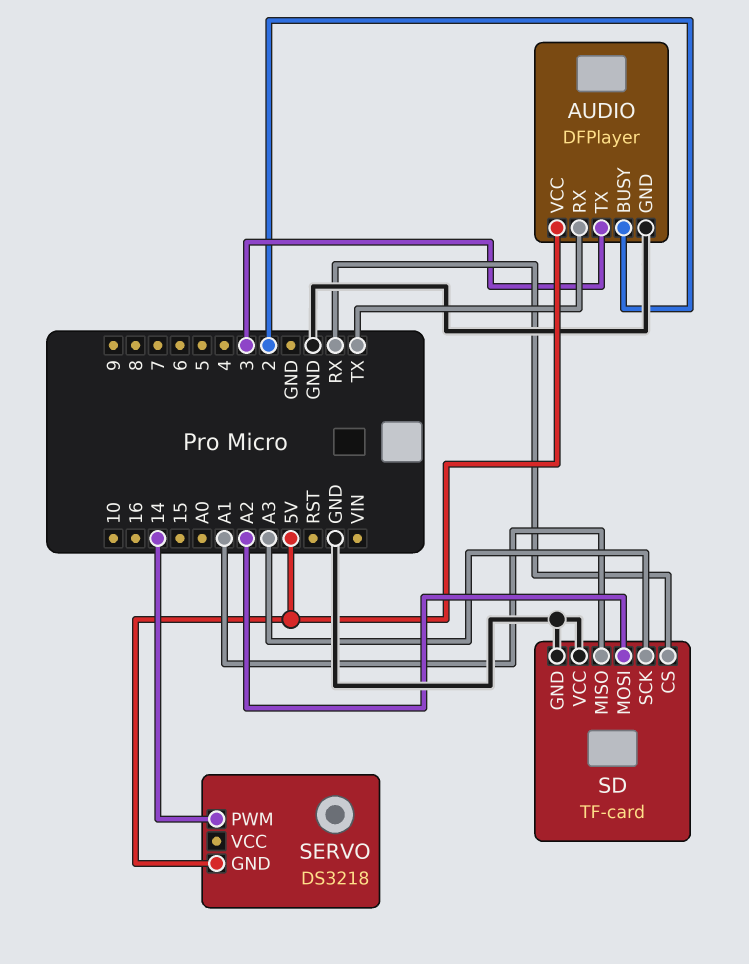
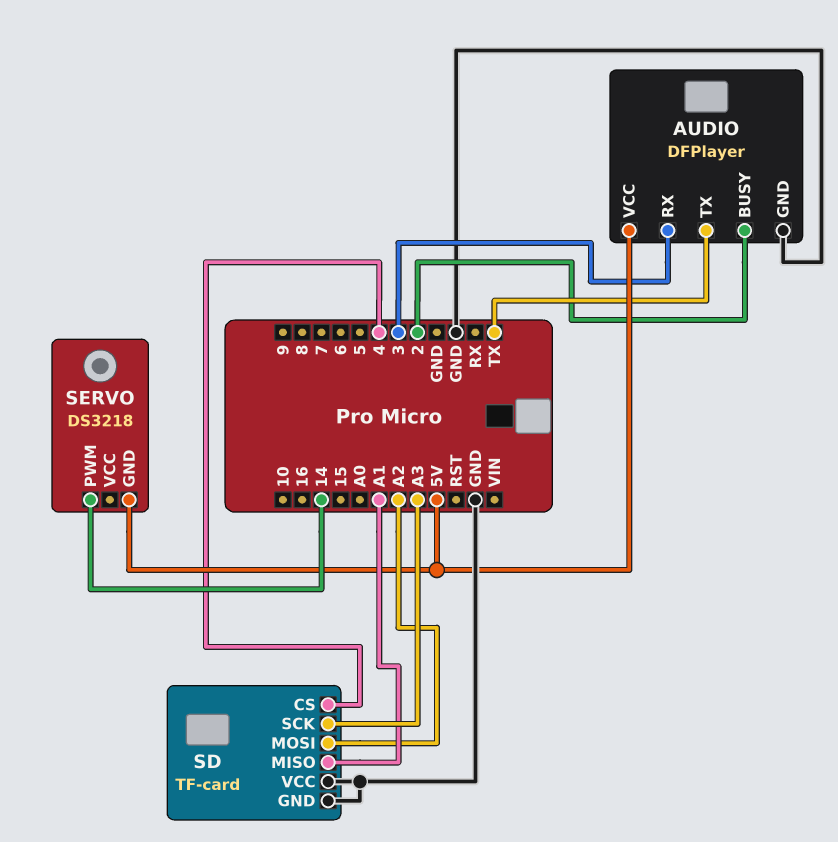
AUDIO pin RX: TX -> 3
AUDIO pin TX: 3 -> TX
SD pin CS: RX -> 4

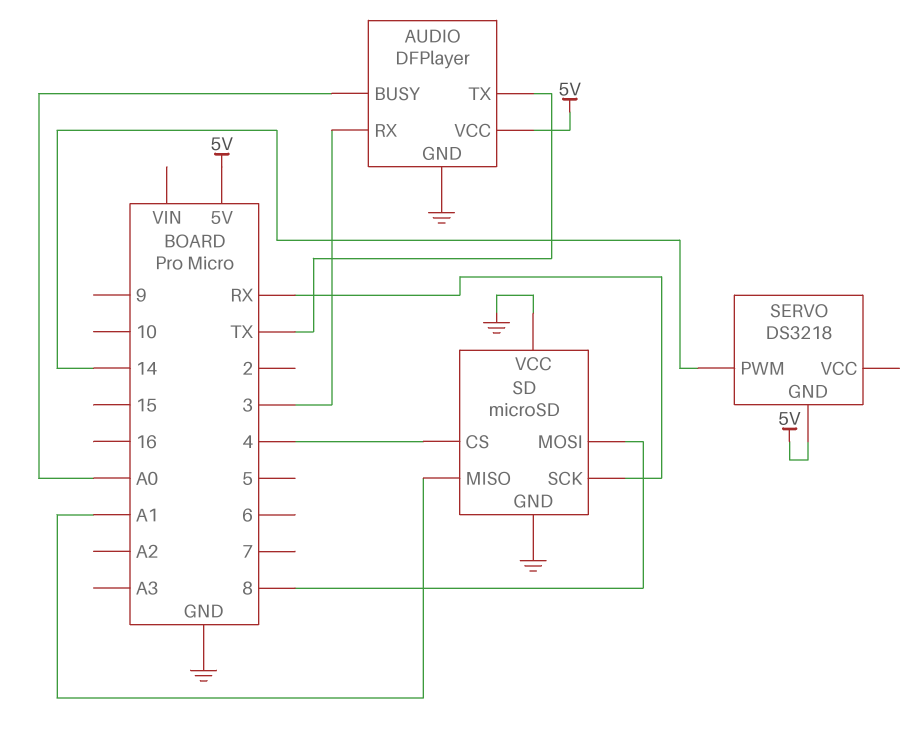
AUDIO pin BUSY: 2 -> A0
SD: TF-card -> microSD
SD pin MOSI: A2 -> 8
SD pin SCK: A3 -> RX

